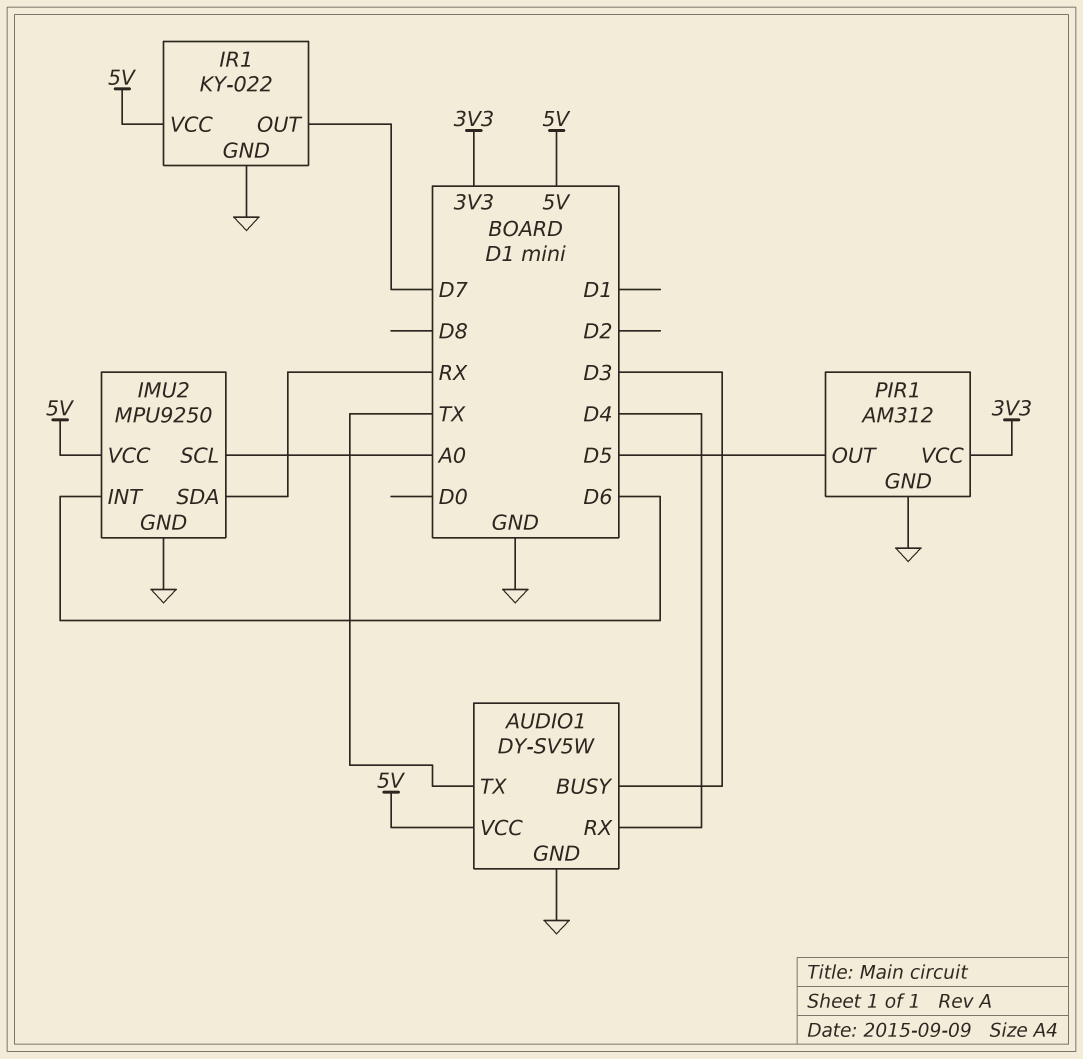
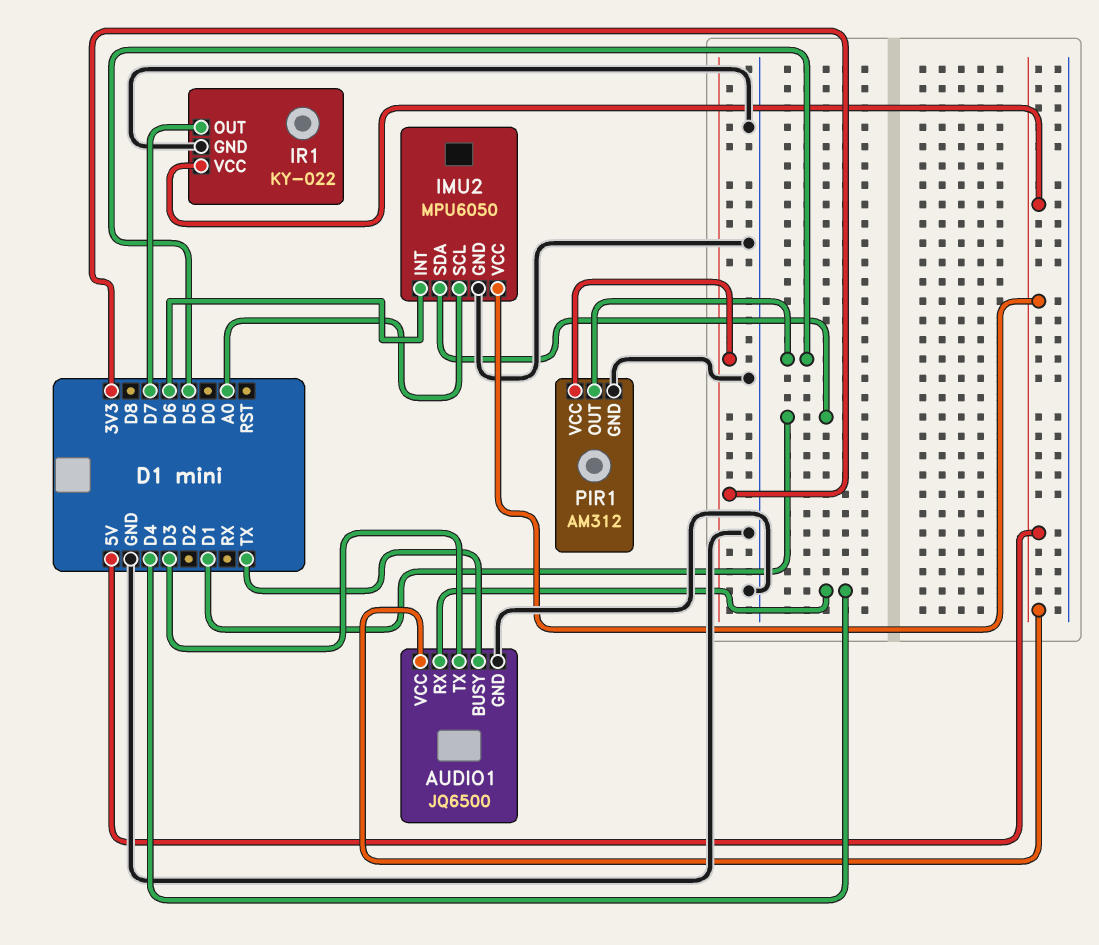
AUDIO1: DY-SV5W -> JQ6500
AUDIO1 pin BUSY: D3 -> TX
AUDIO1 pin TX: TX -> D3
IMU2: MPU9250 -> MPU6050
IMU2 pin SDA: RX -> D1

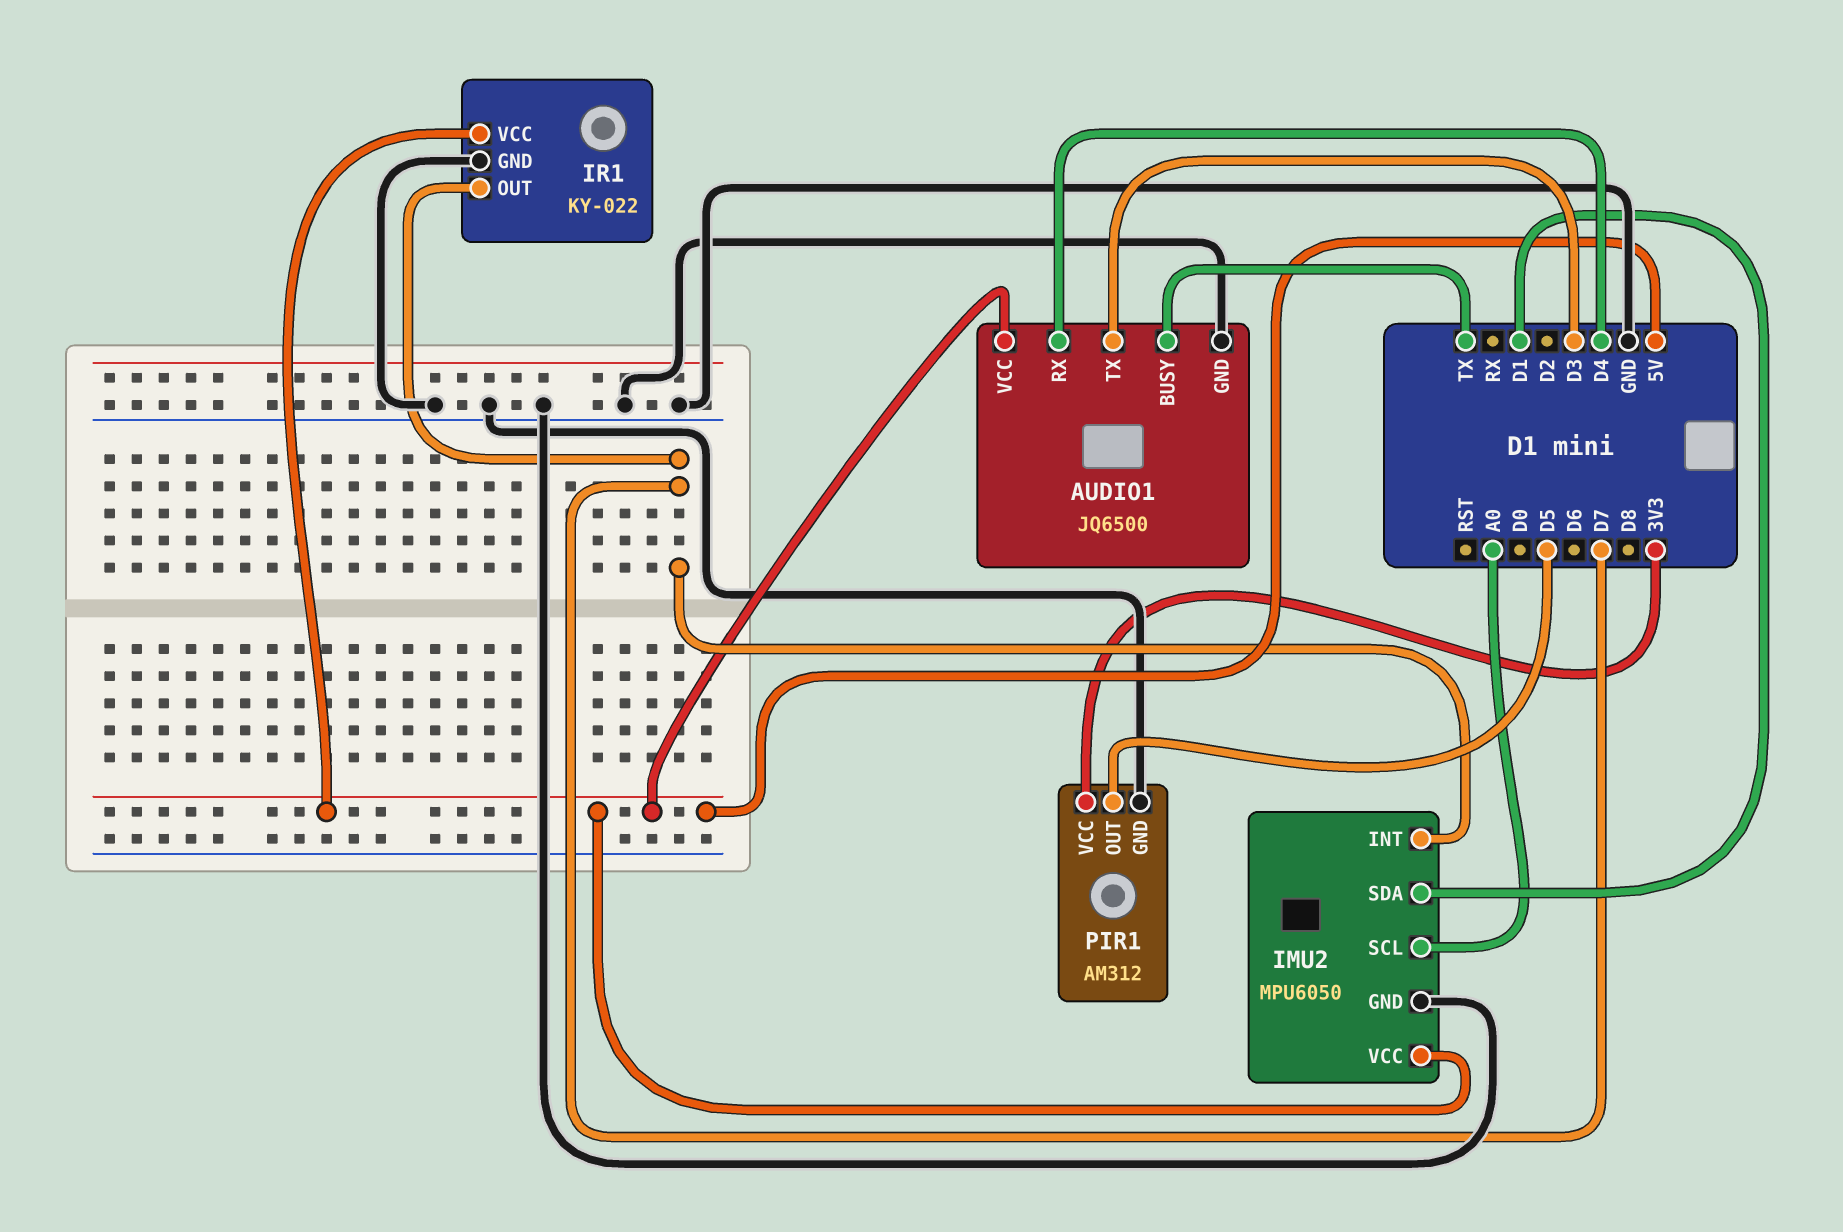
IMU2 pin INT: D6 -> D7

